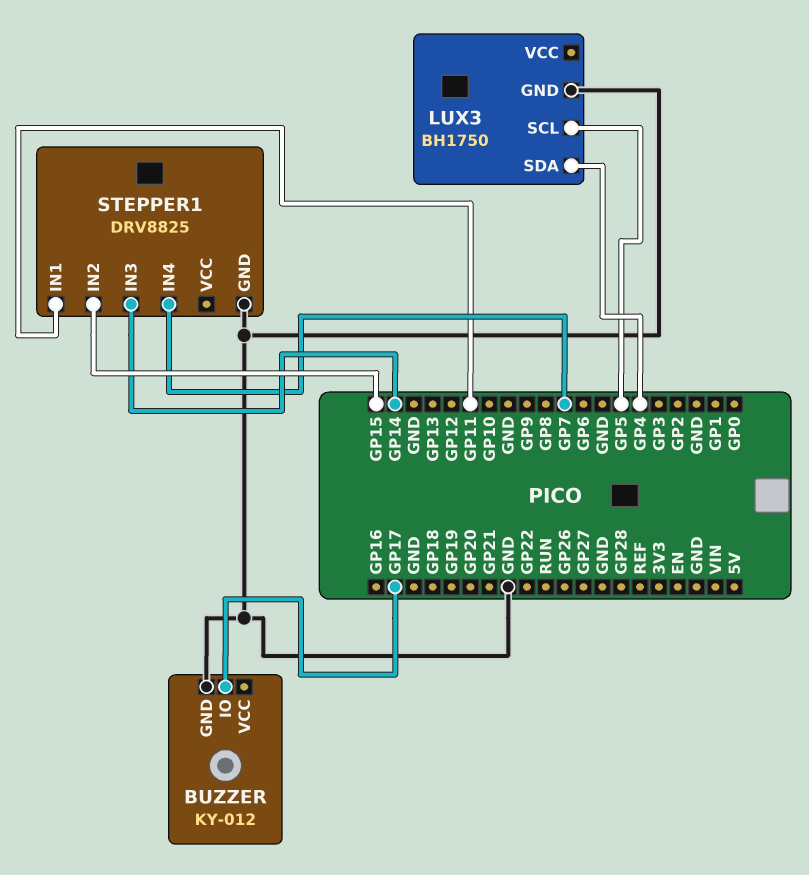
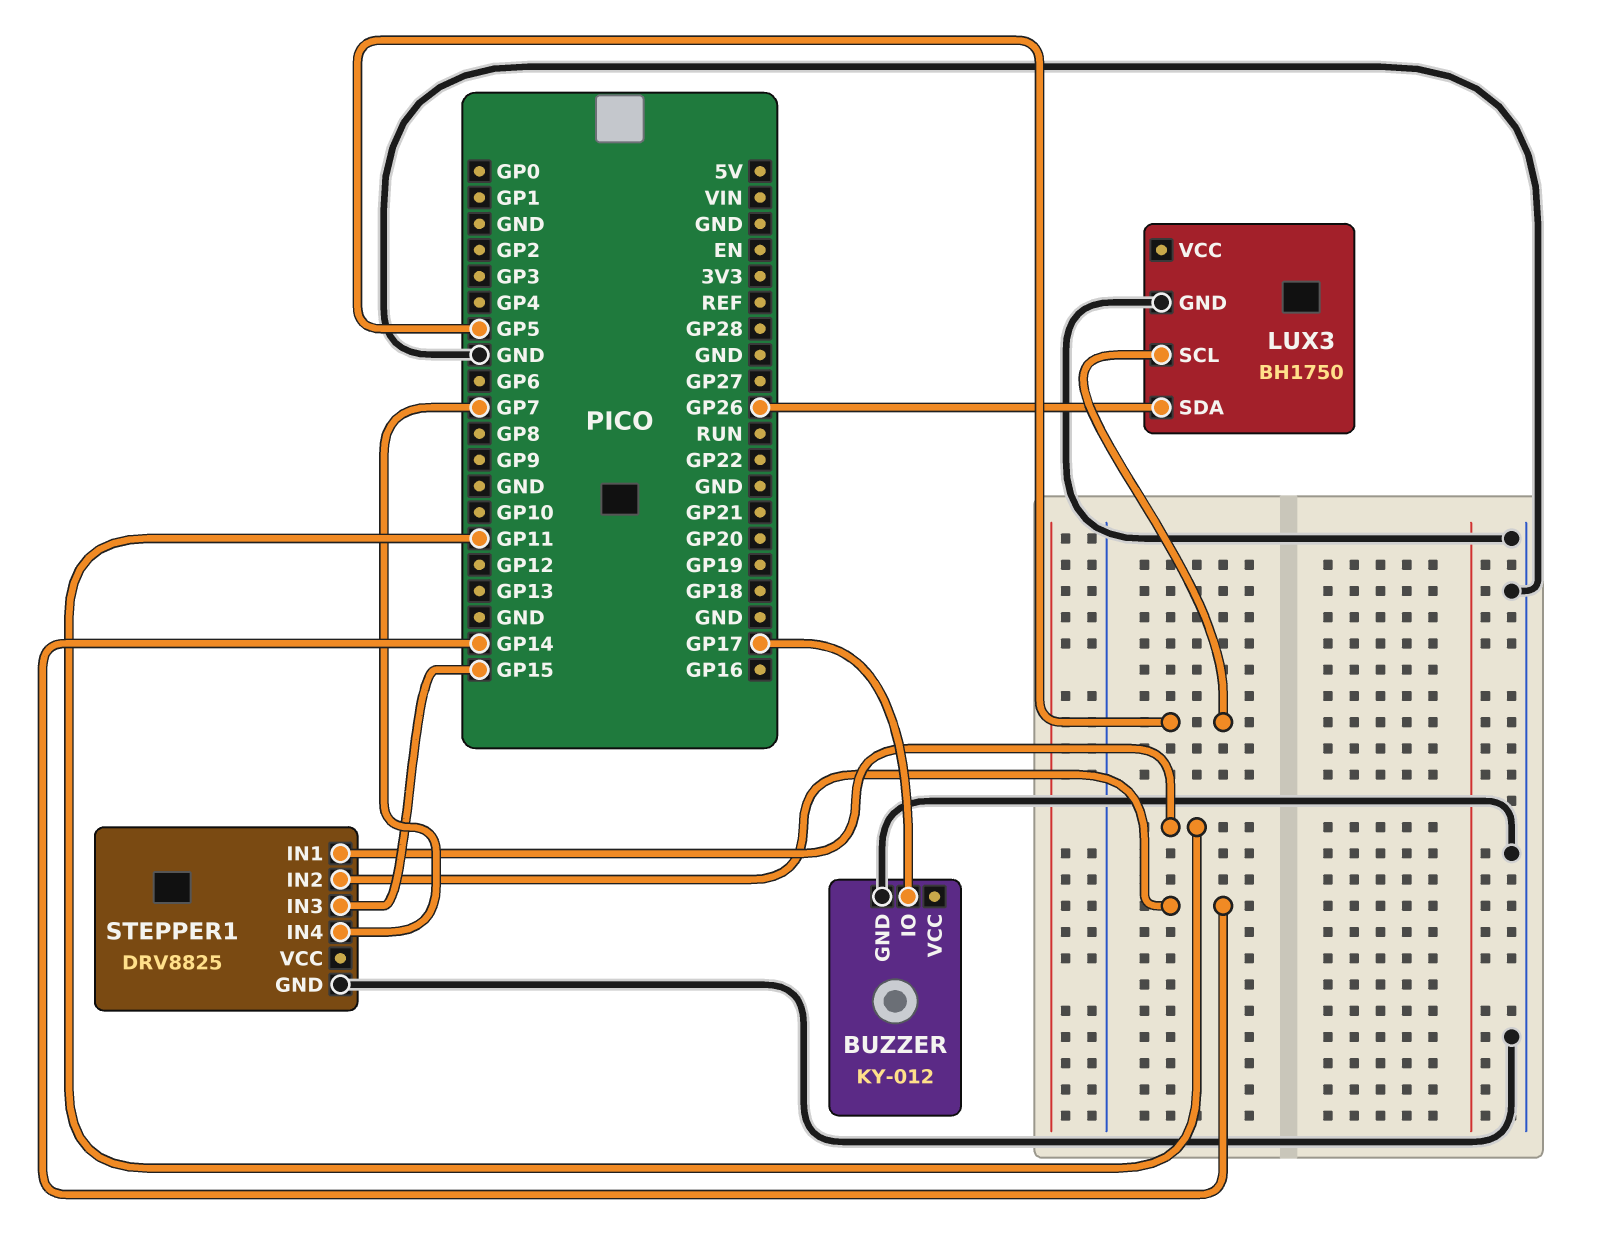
LUX3 pin SDA: GP4 -> GP26
STEPPER1 pin IN2: GP15 -> GP14
STEPPER1 pin IN3: GP14 -> GP15

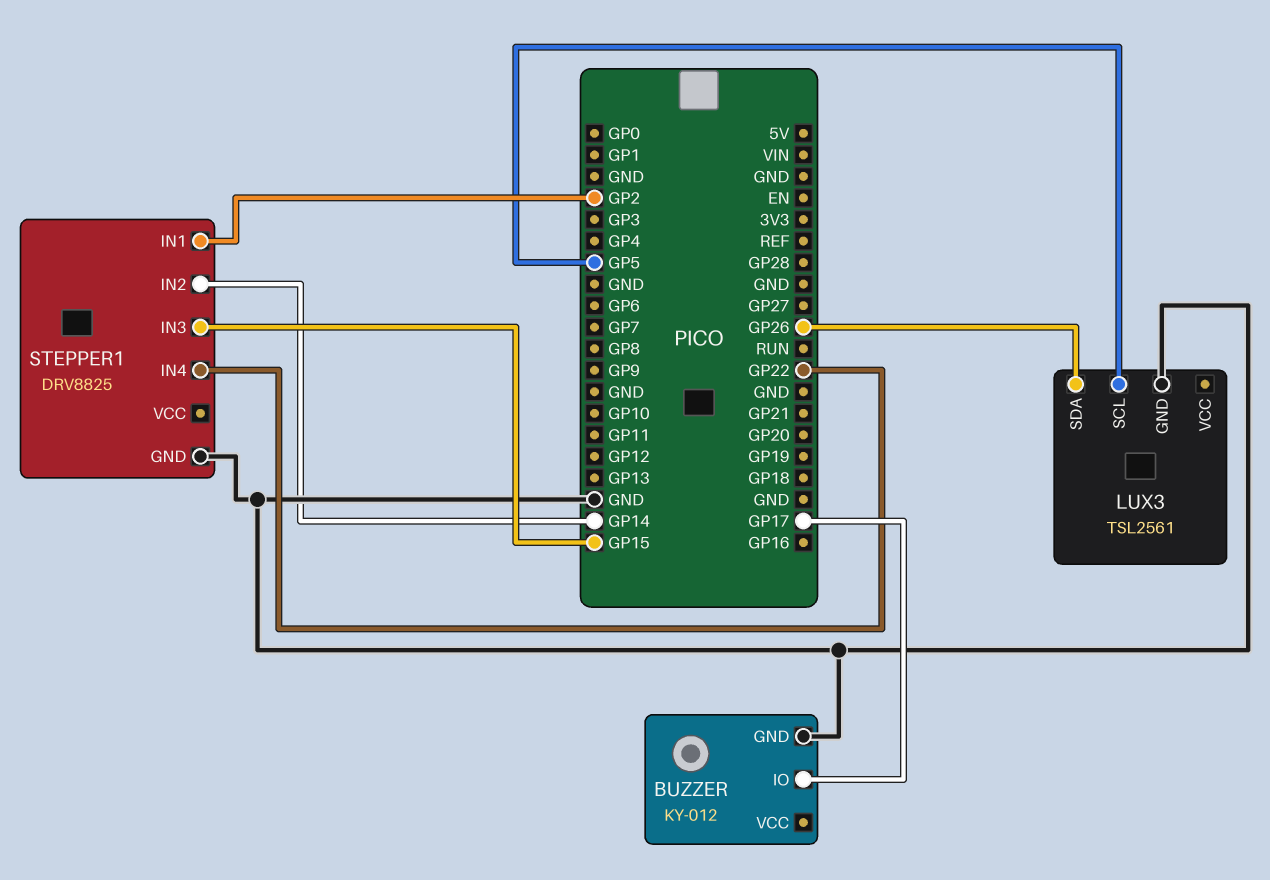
LUX3: BH1750 -> TSL2561
STEPPER1 pin IN1: GP11 -> GP2
STEPPER1 pin IN4: GP7 -> GP22

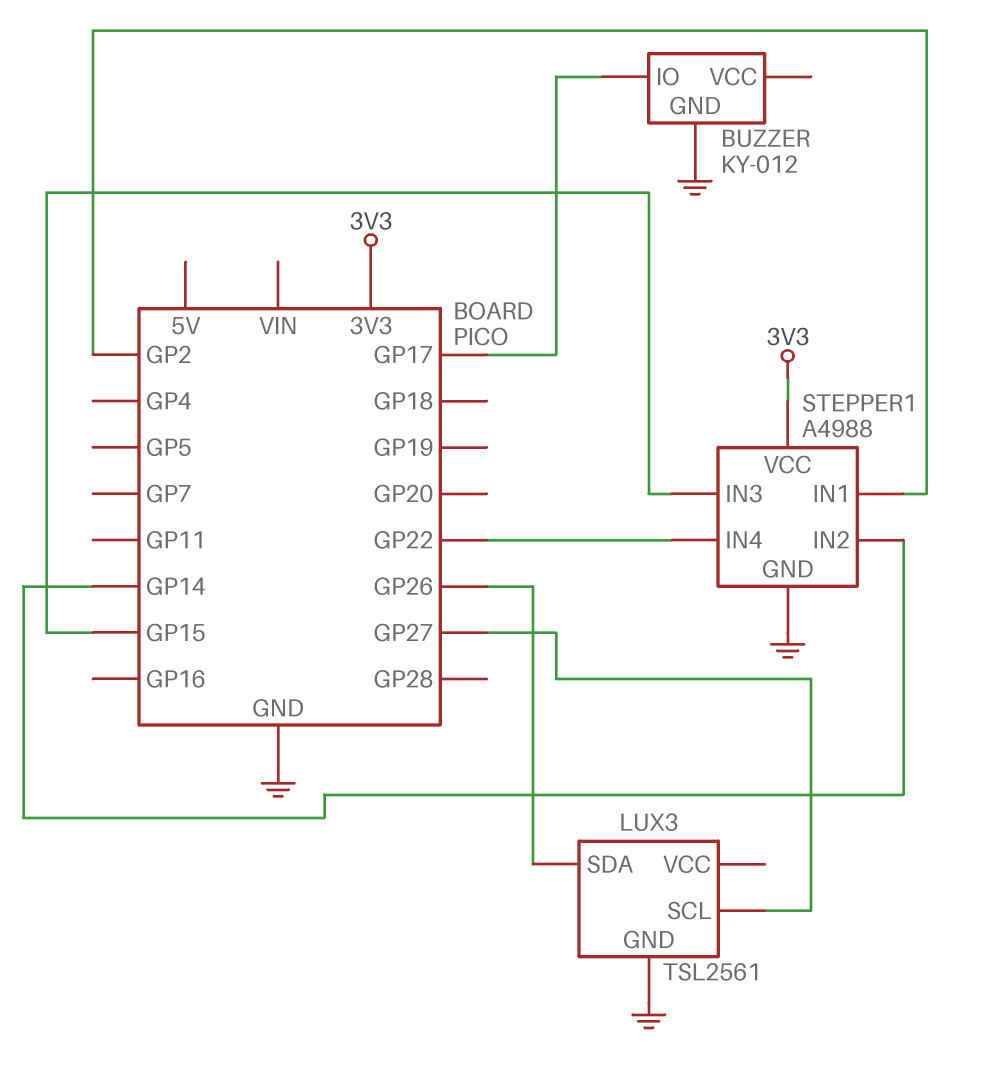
LUX3 pin SCL: GP5 -> GP27
STEPPER1: DRV8825 -> A4988
STEPPER1 pin VCC: none -> 3V3

